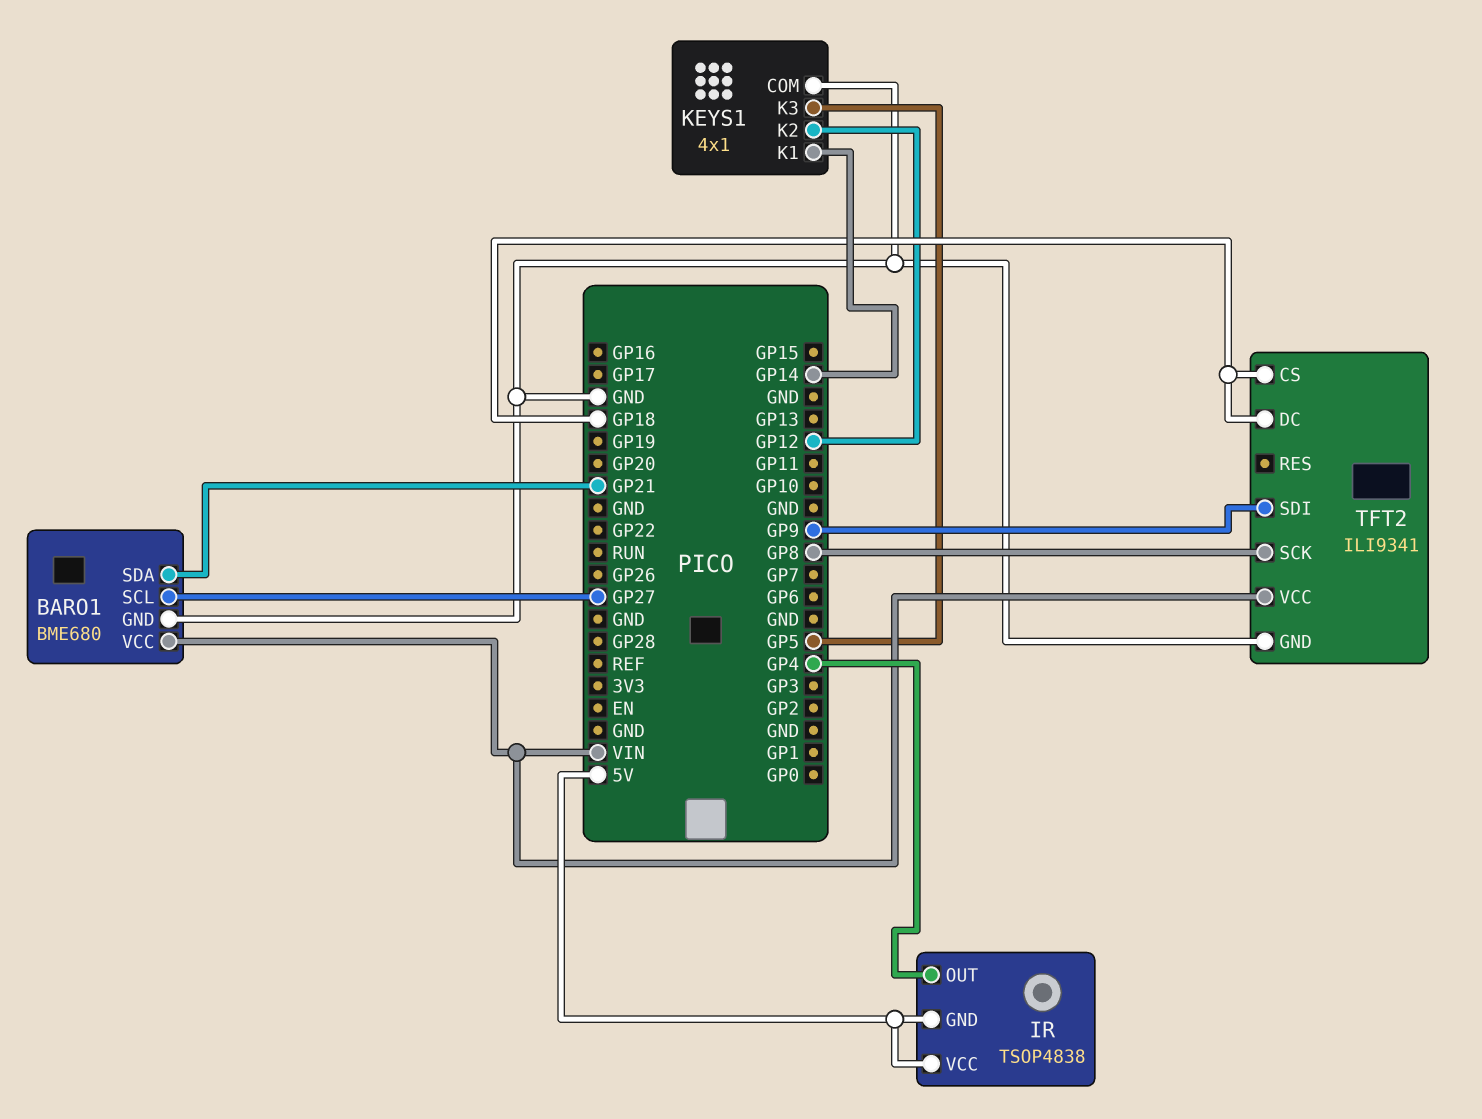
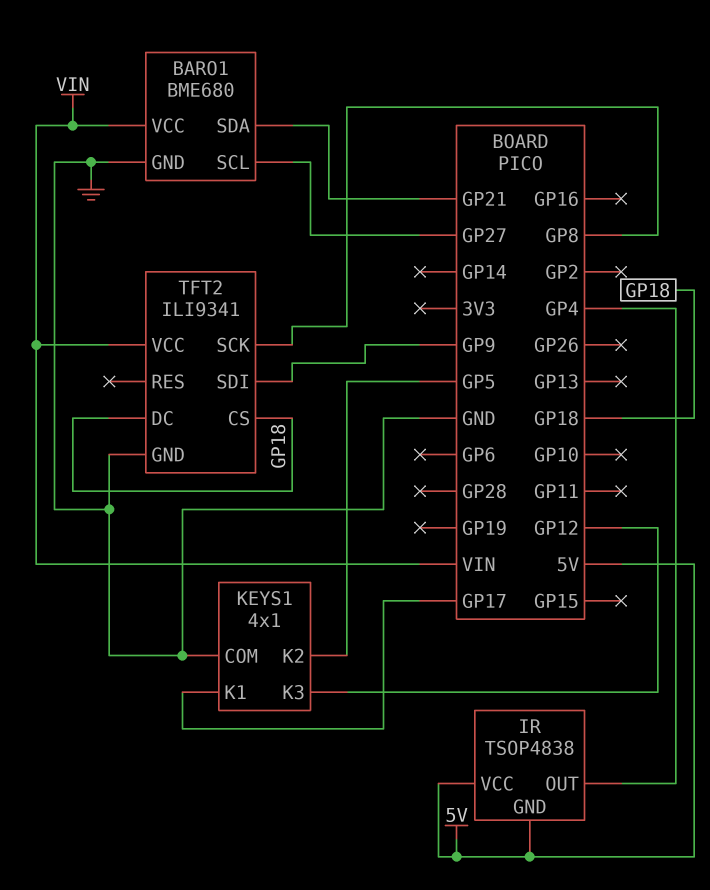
KEYS1 pin K1: GP14 -> GP17
KEYS1 pin K2: GP12 -> GP5
KEYS1 pin K3: GP5 -> GP12

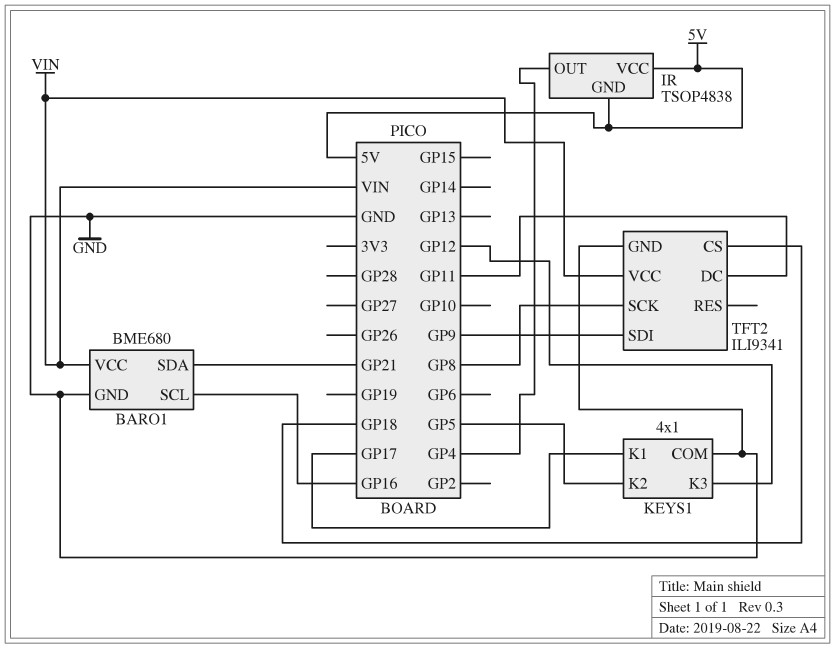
BARO1 pin SCL: GP27 -> GP16
TFT2 pin DC: GP18 -> GP11

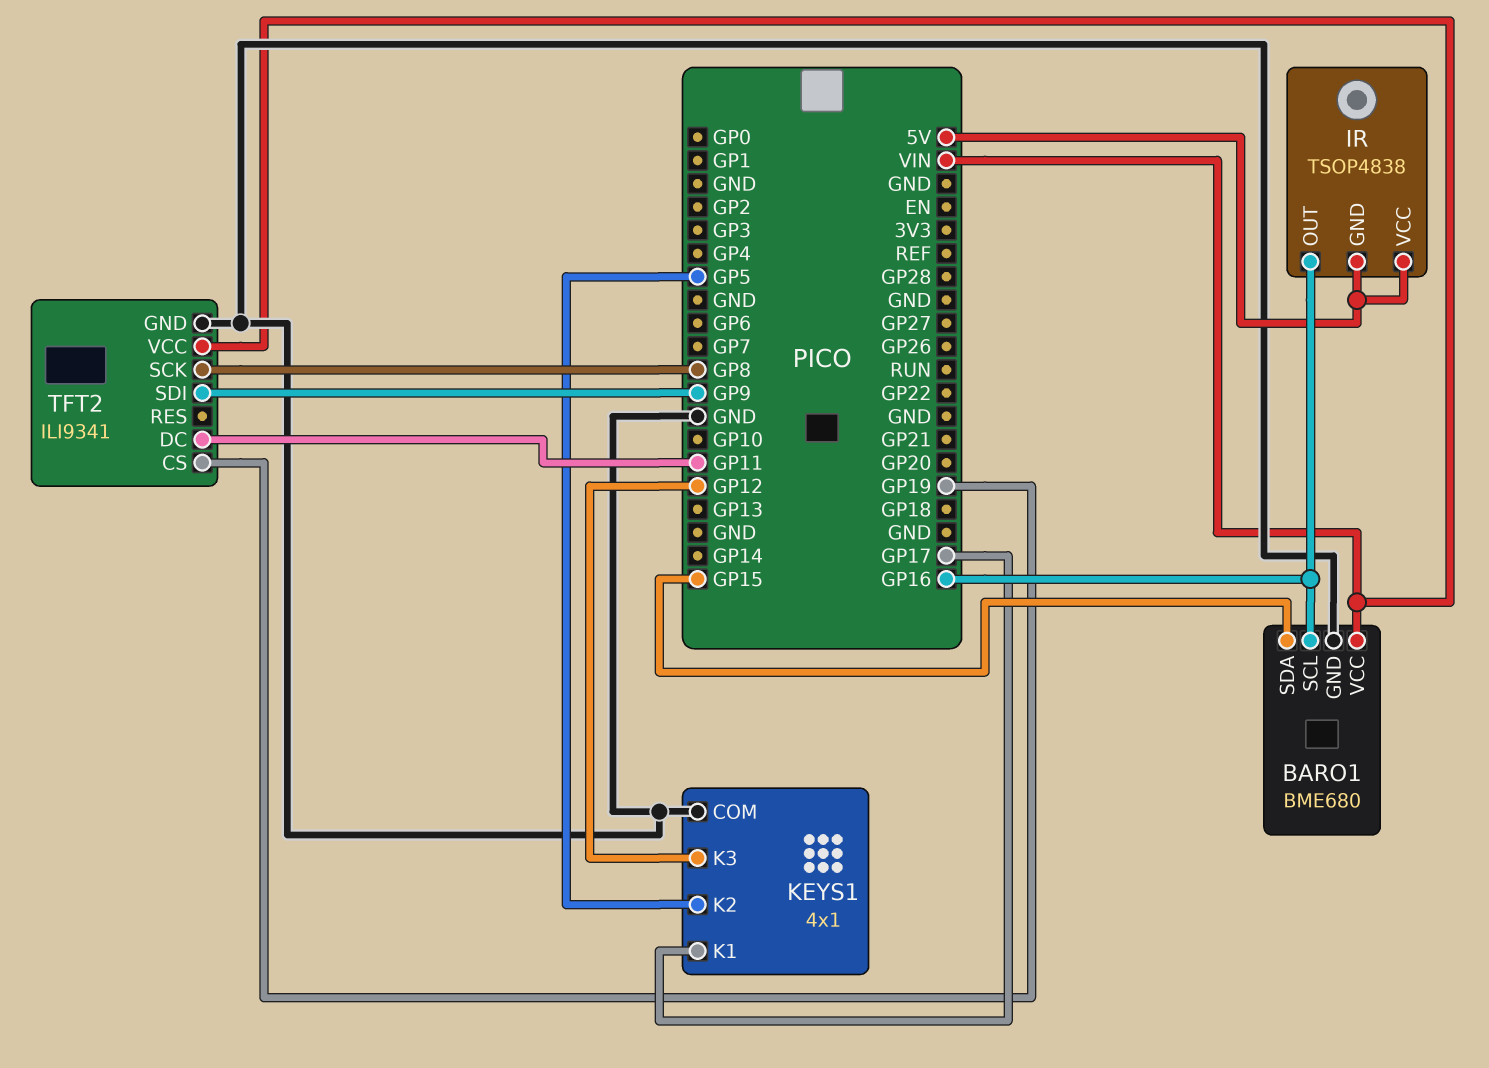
BARO1 pin SDA: GP21 -> GP15
IR pin OUT: GP4 -> GP16
TFT2 pin CS: GP18 -> GP19

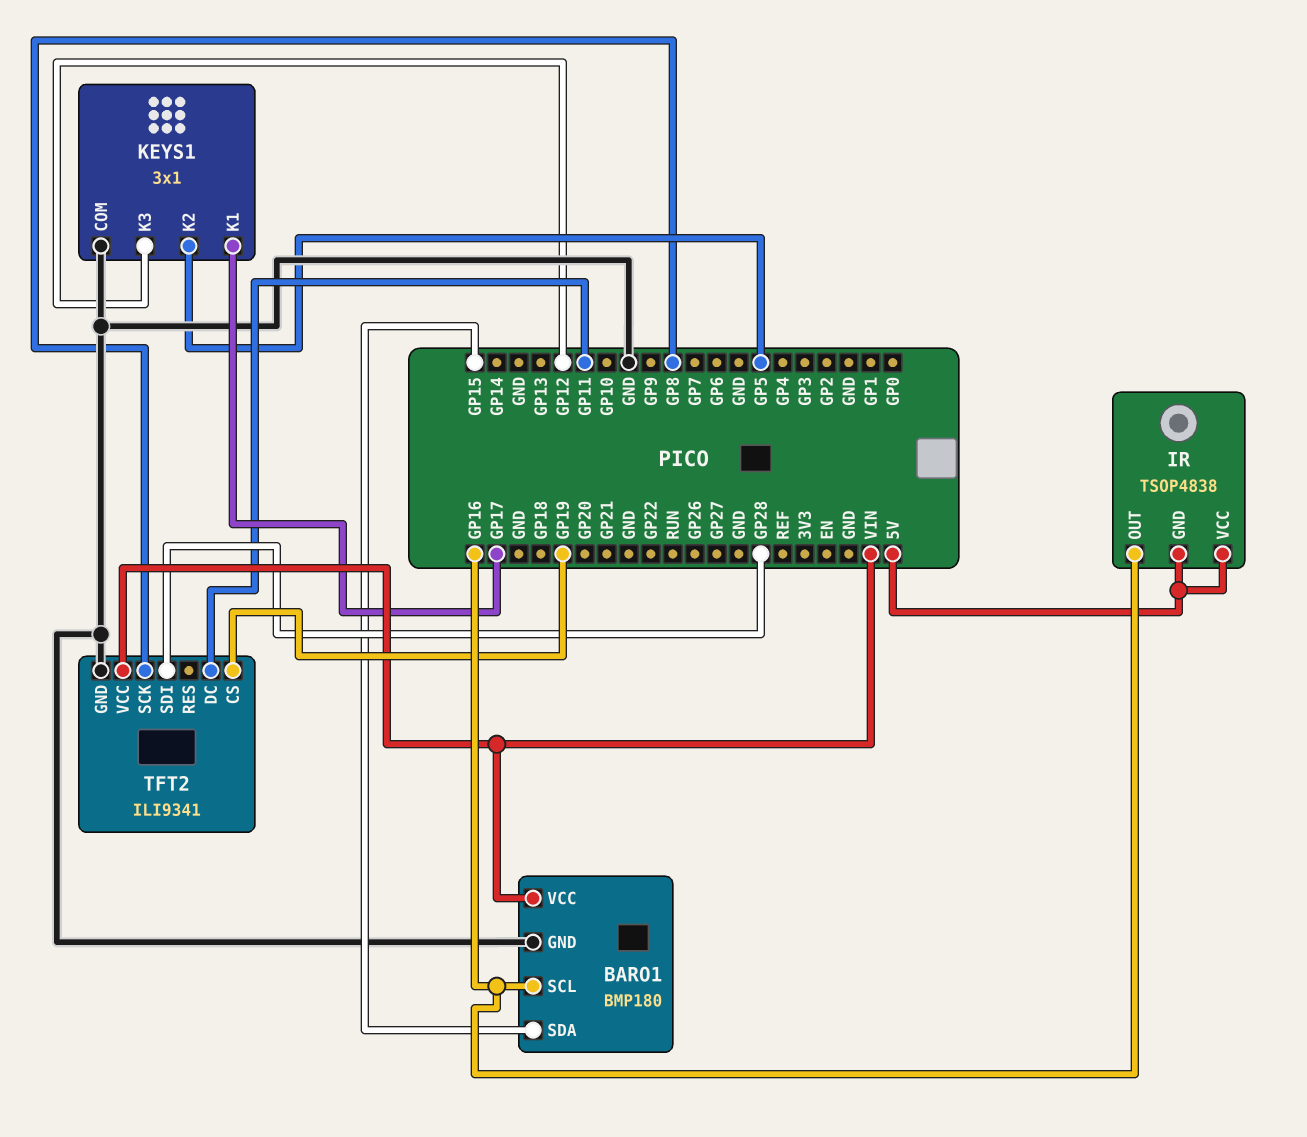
BARO1: BME680 -> BMP180
KEYS1: 4x1 -> 3x1
TFT2 pin SDI: GP9 -> GP28

